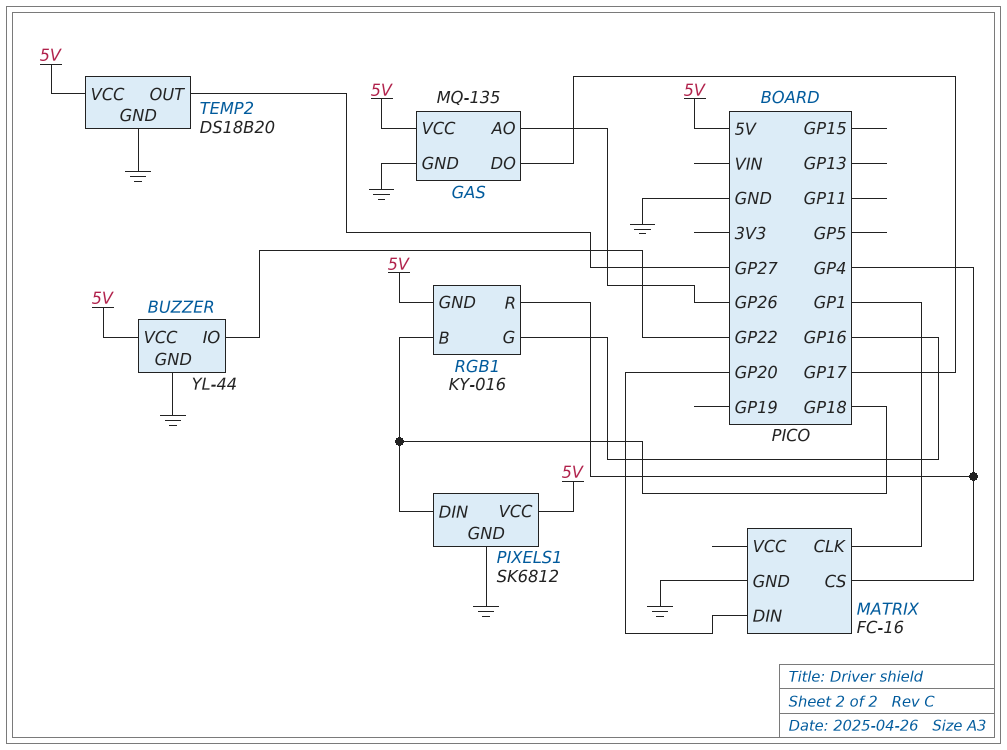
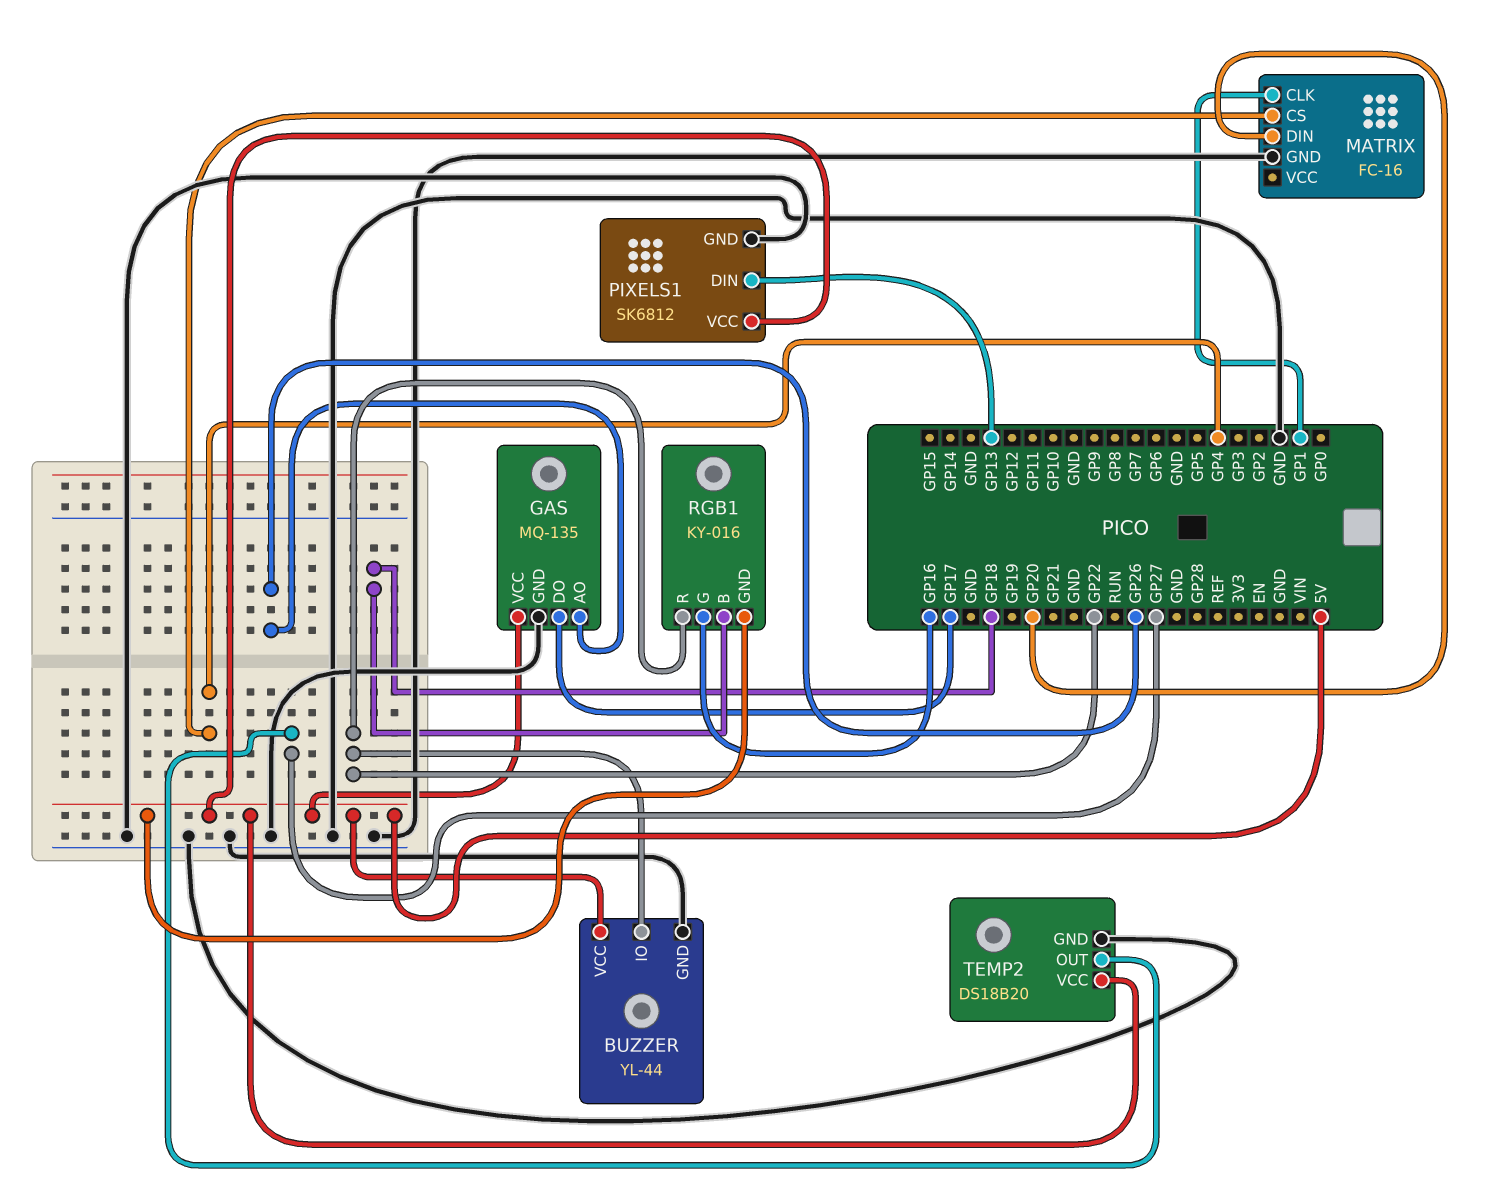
PIXELS1 pin DIN: GP18 -> GP13
RGB1 pin R: GP4 -> GP22

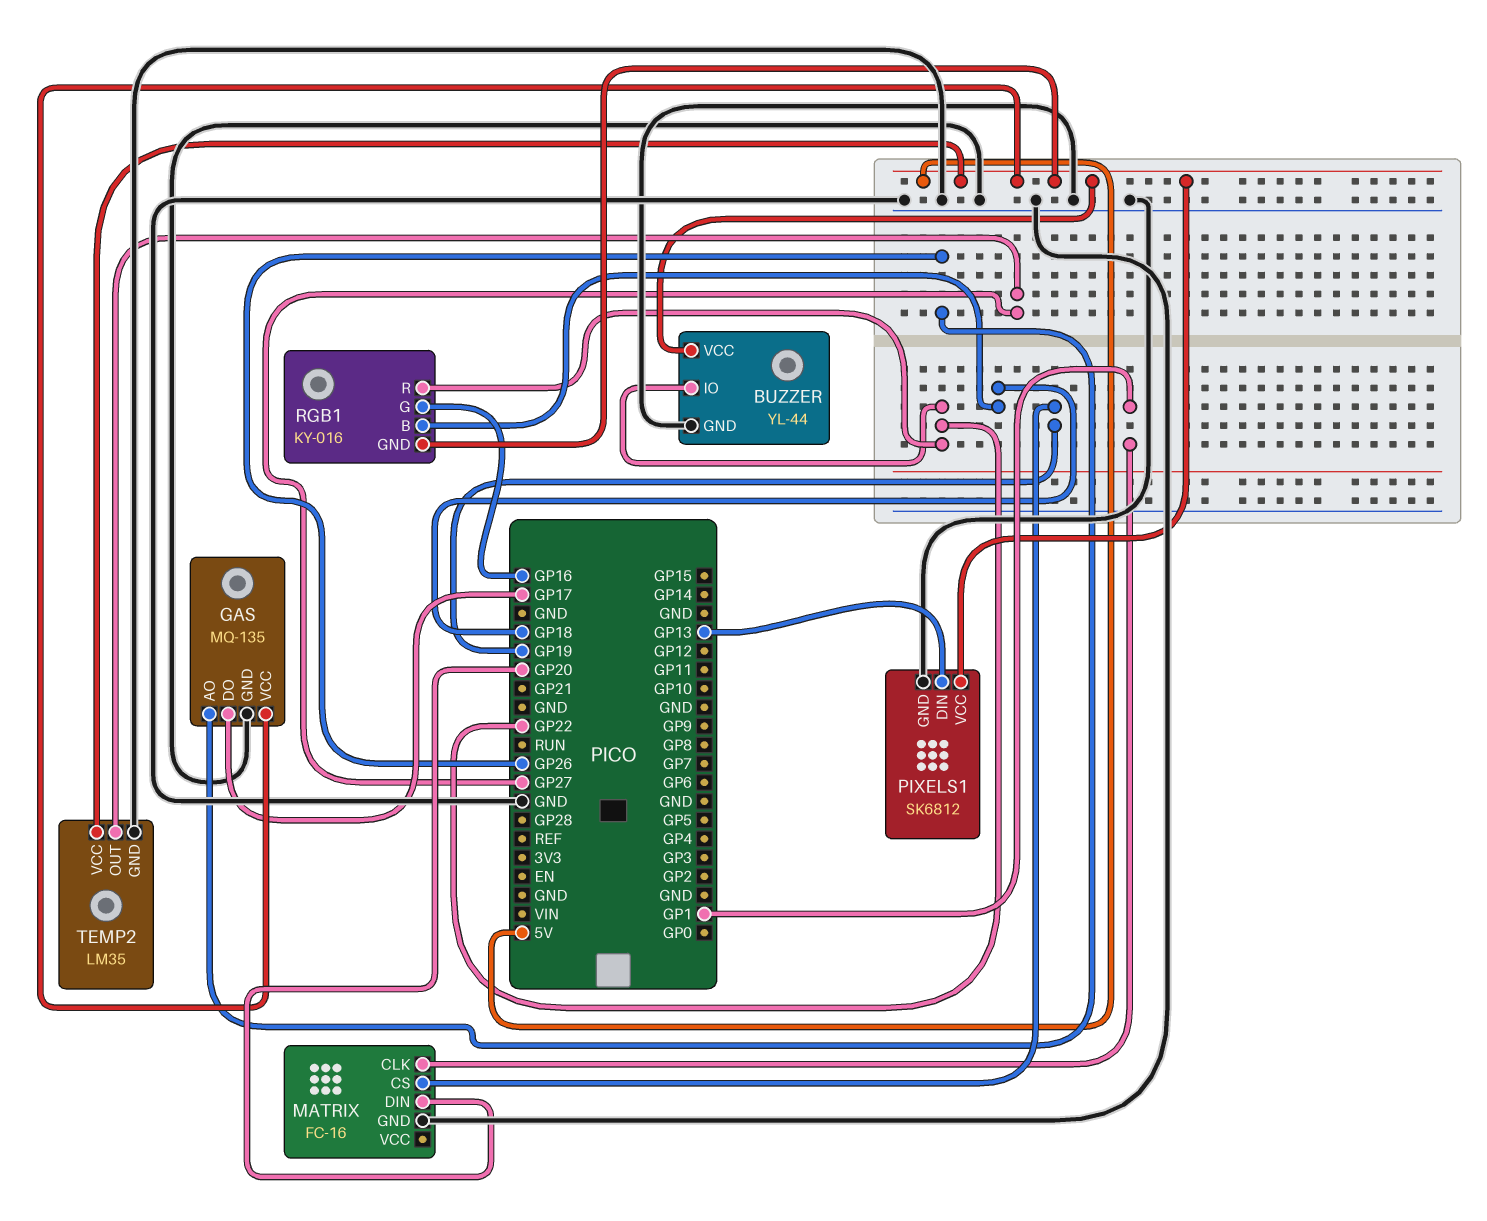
MATRIX pin CS: GP4 -> GP19
TEMP2: DS18B20 -> LM35

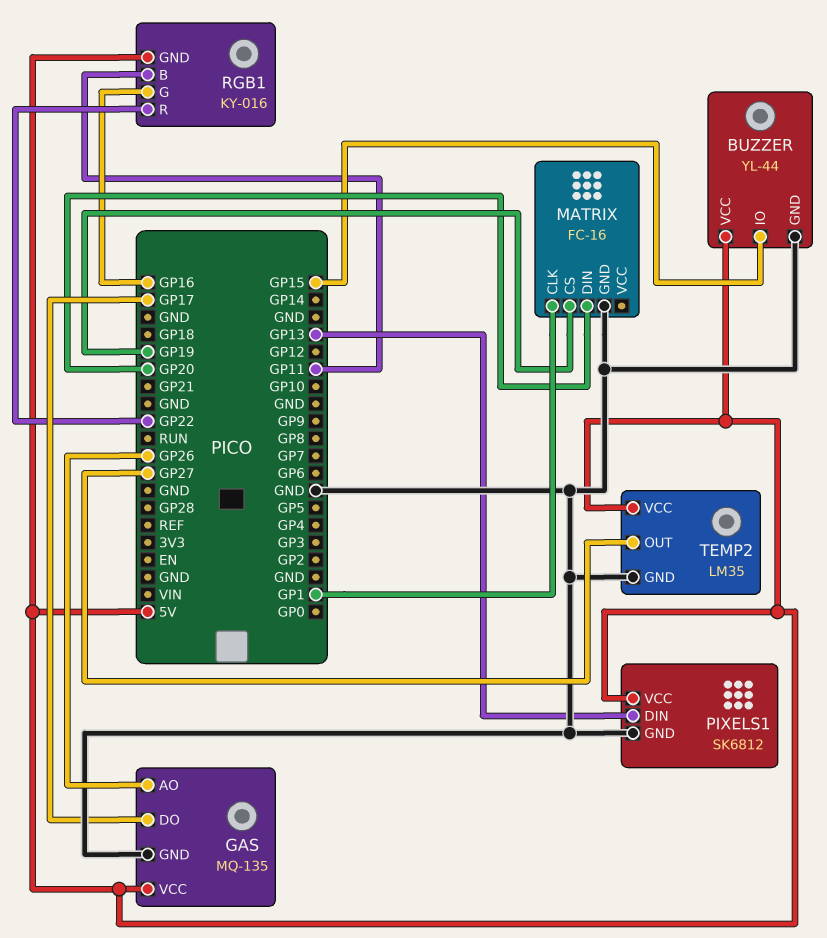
BUZZER pin IO: GP22 -> GP15
RGB1 pin B: GP18 -> GP11

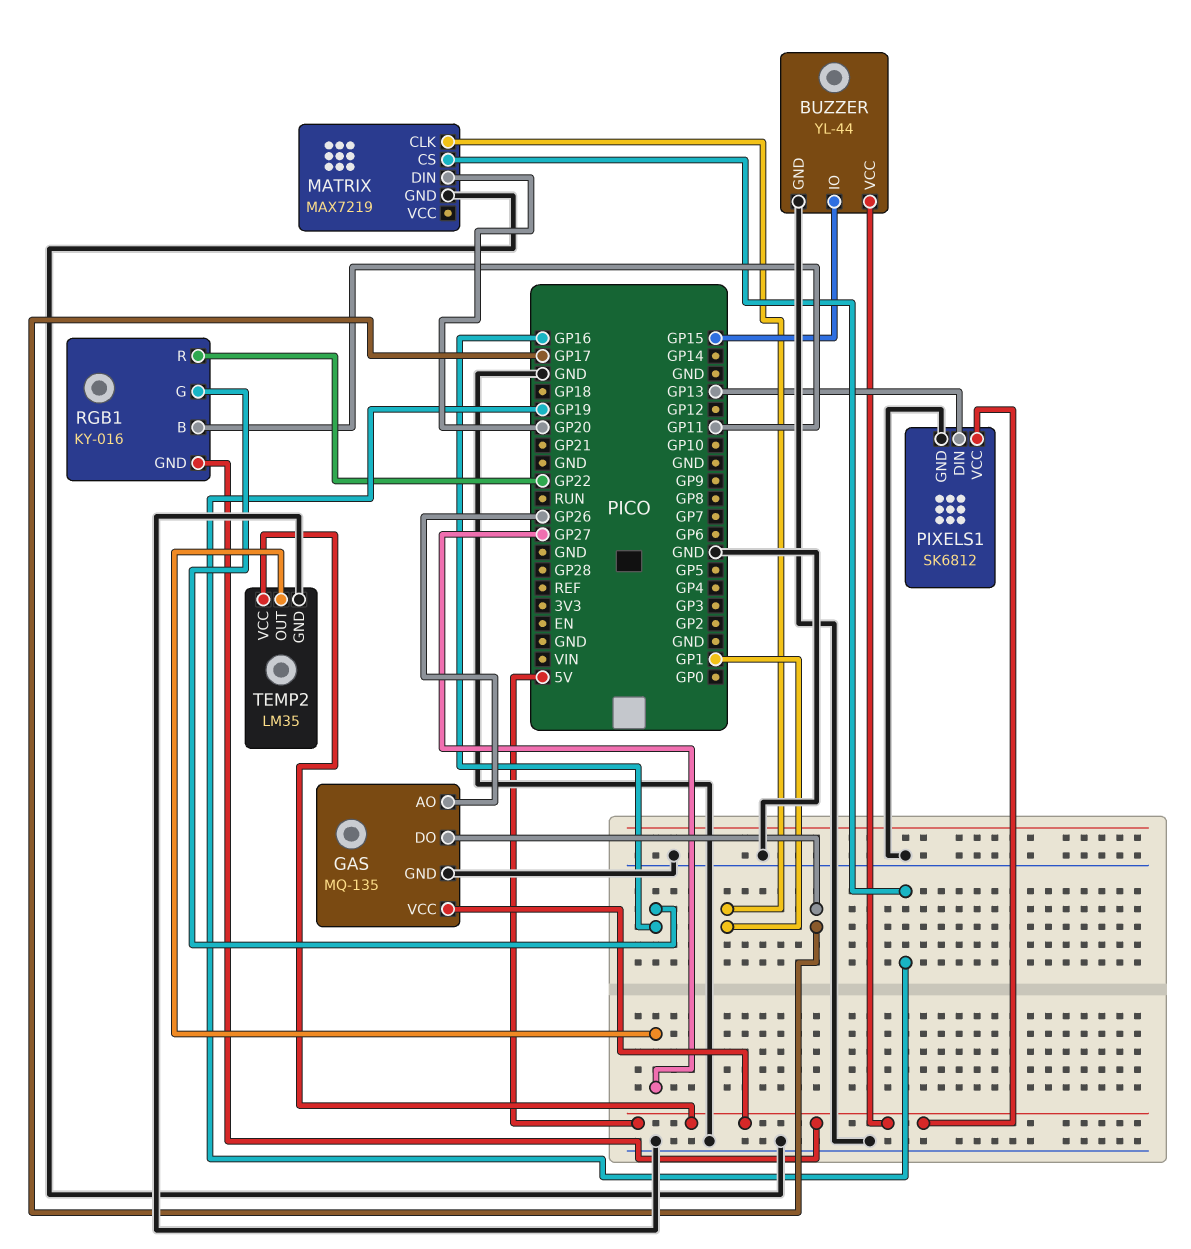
MATRIX: FC-16 -> MAX7219

